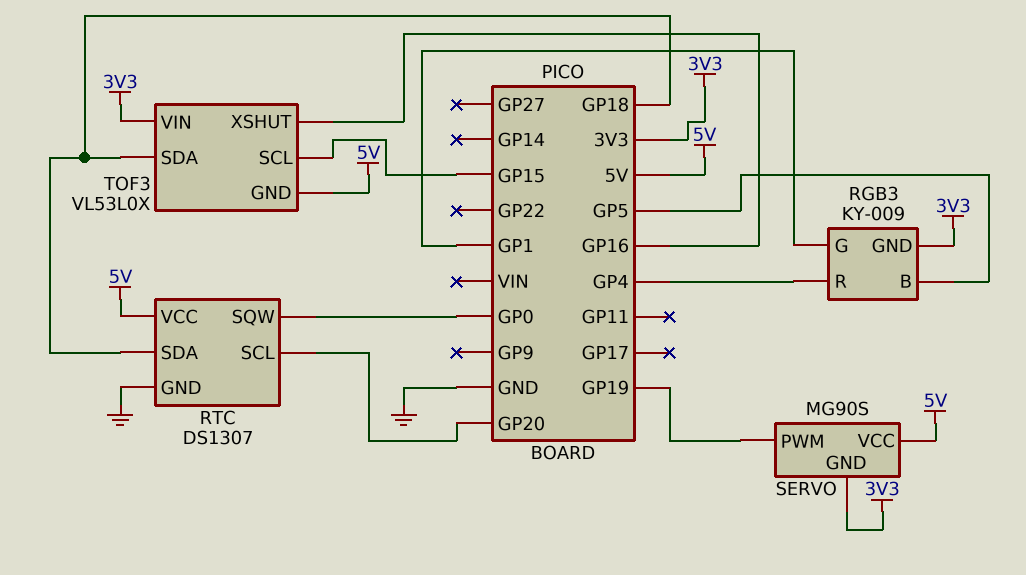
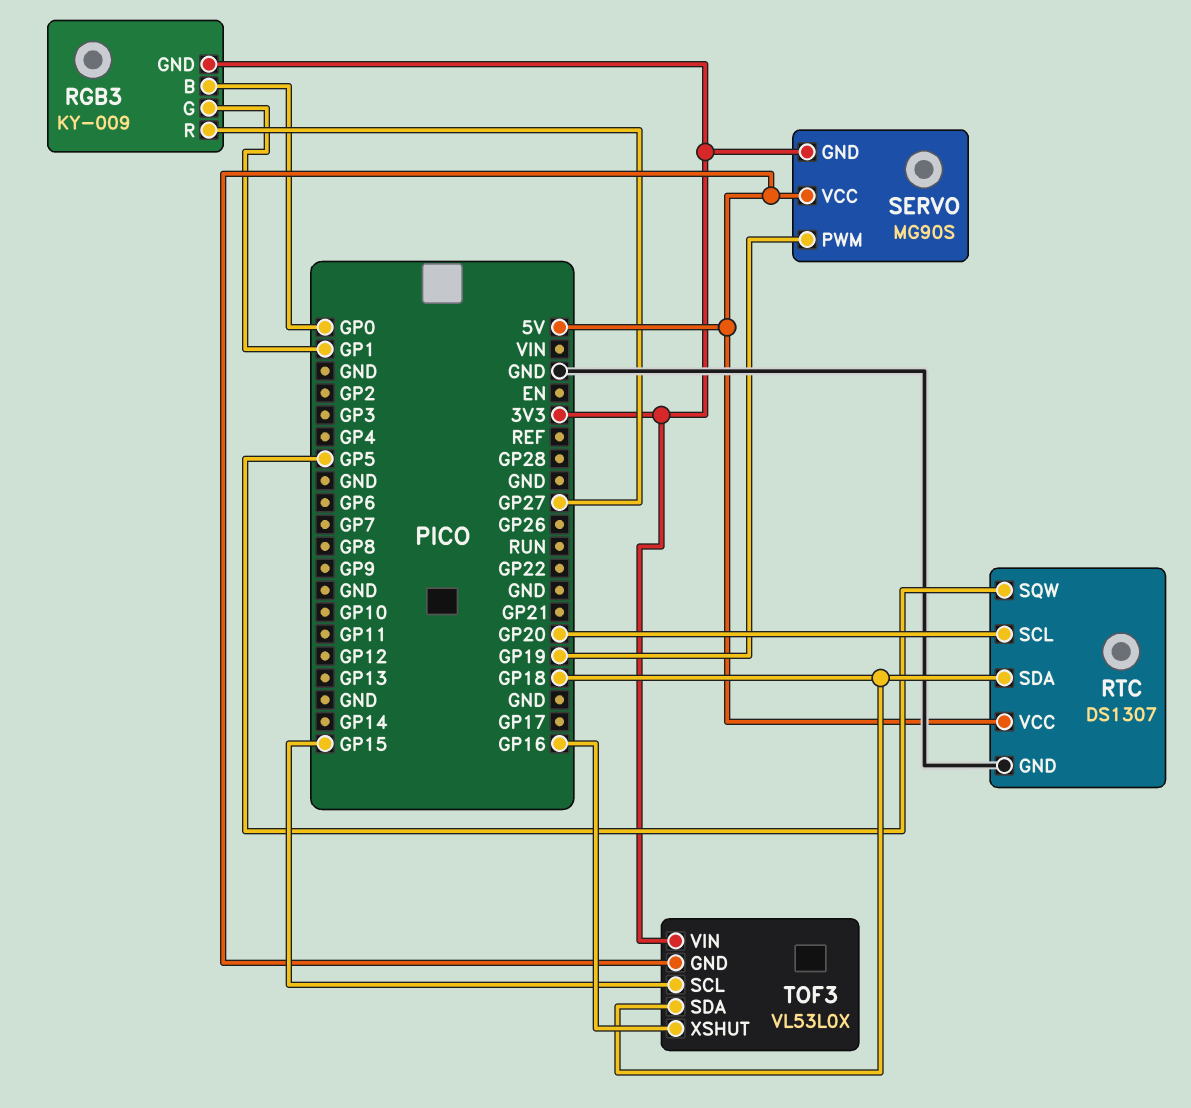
RGB3 pin B: GP5 -> GP0
RGB3 pin R: GP4 -> GP27
RTC pin SQW: GP0 -> GP5

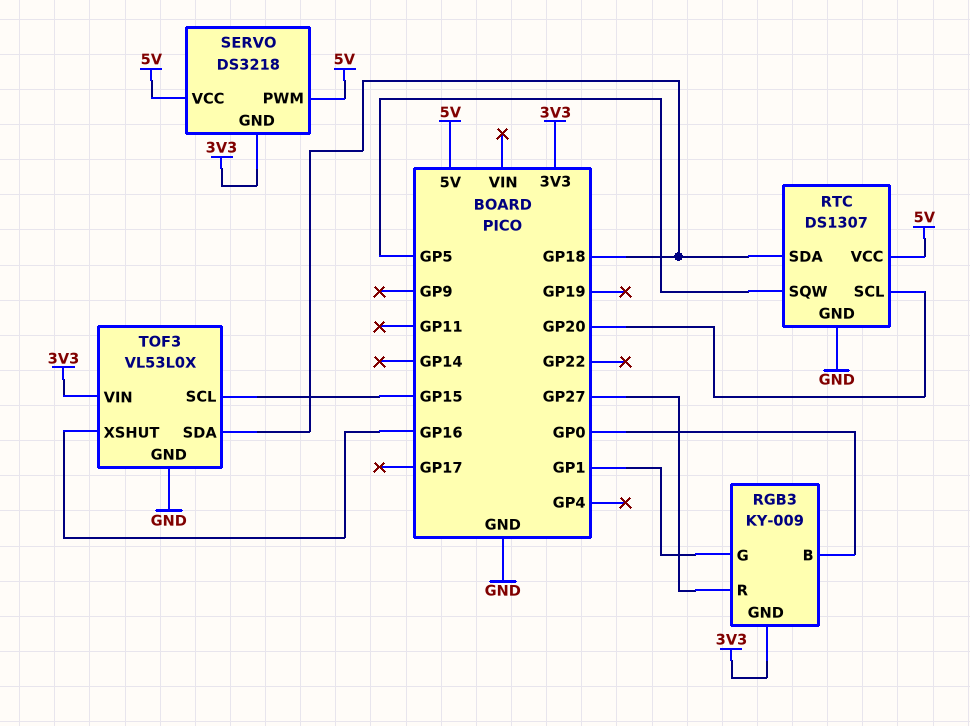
SERVO: MG90S -> DS3218
SERVO pin PWM: GP19 -> 5V
TOF3 pin GND: 5V -> GND

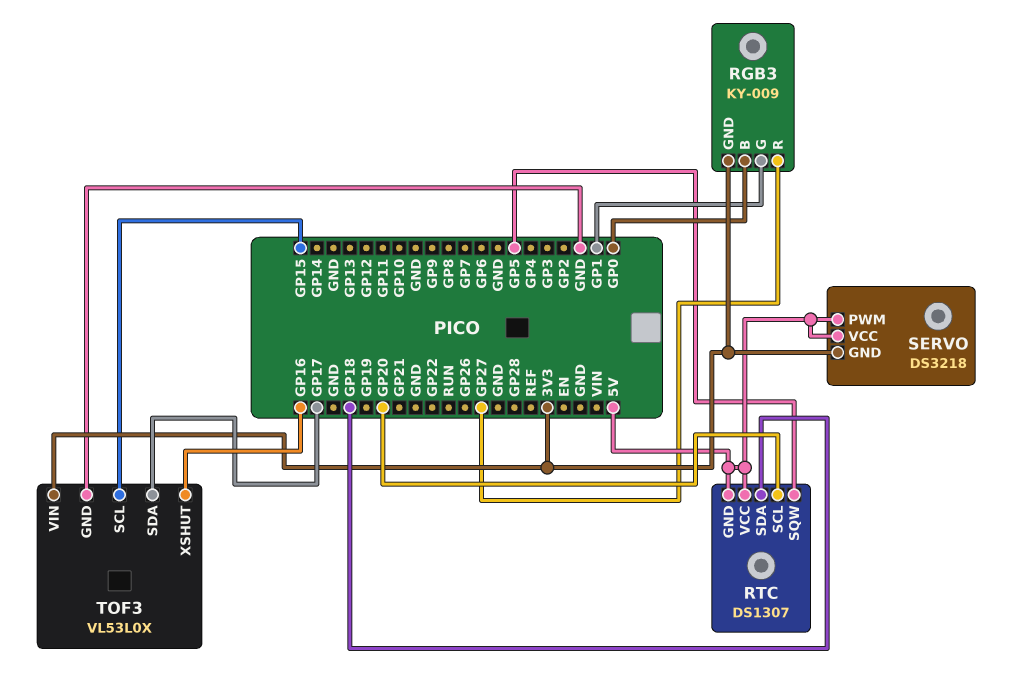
RTC pin GND: GND -> 5V
TOF3 pin SDA: GP18 -> GP17

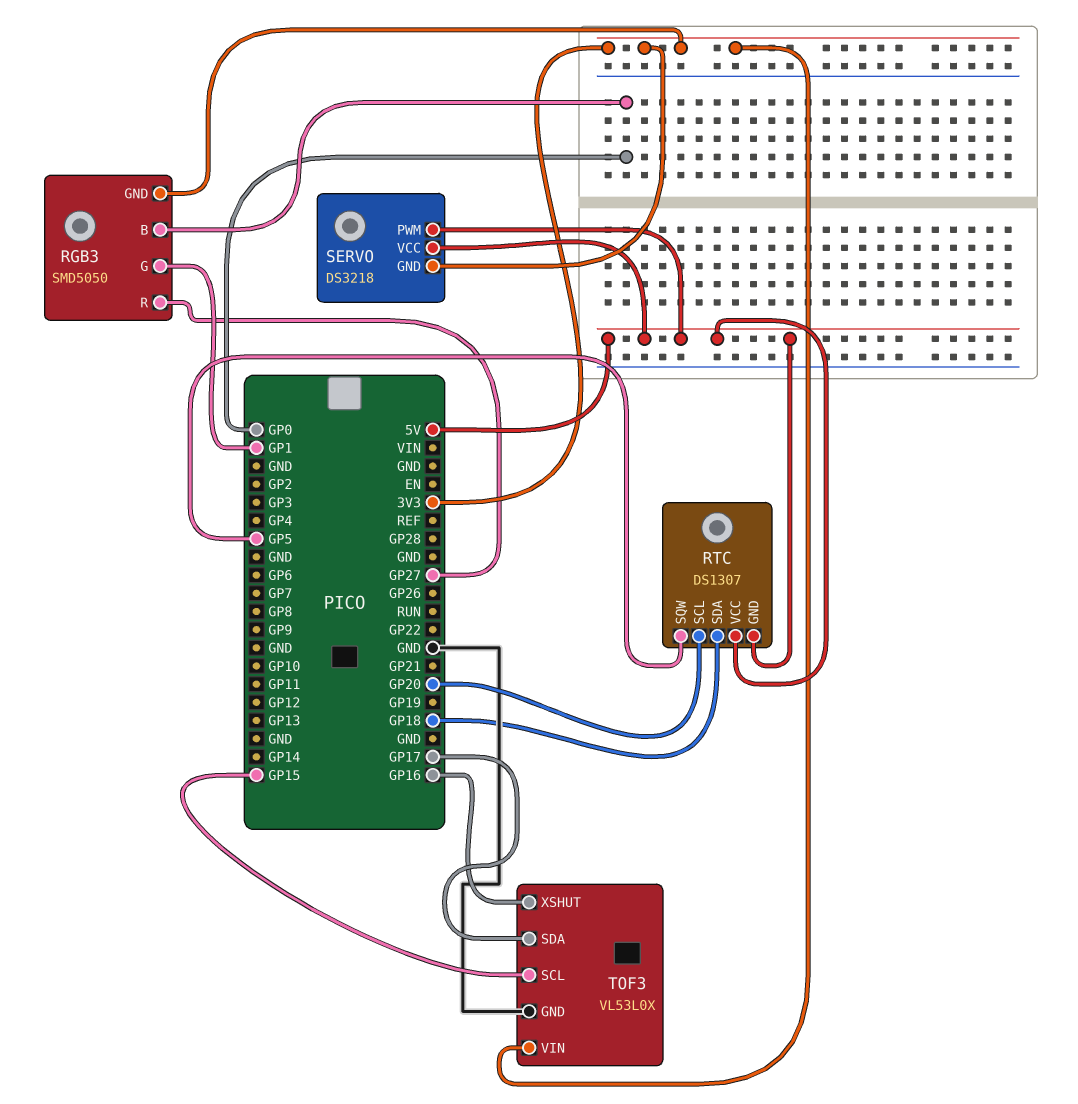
RGB3: KY-009 -> SMD5050

